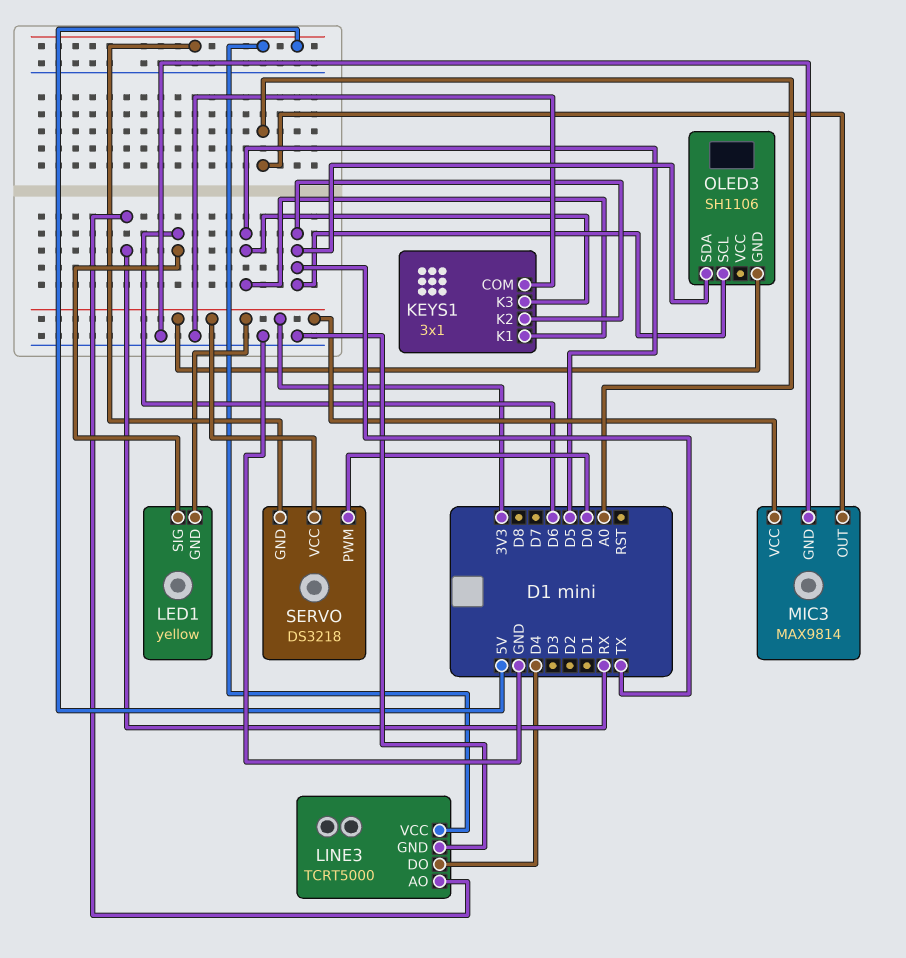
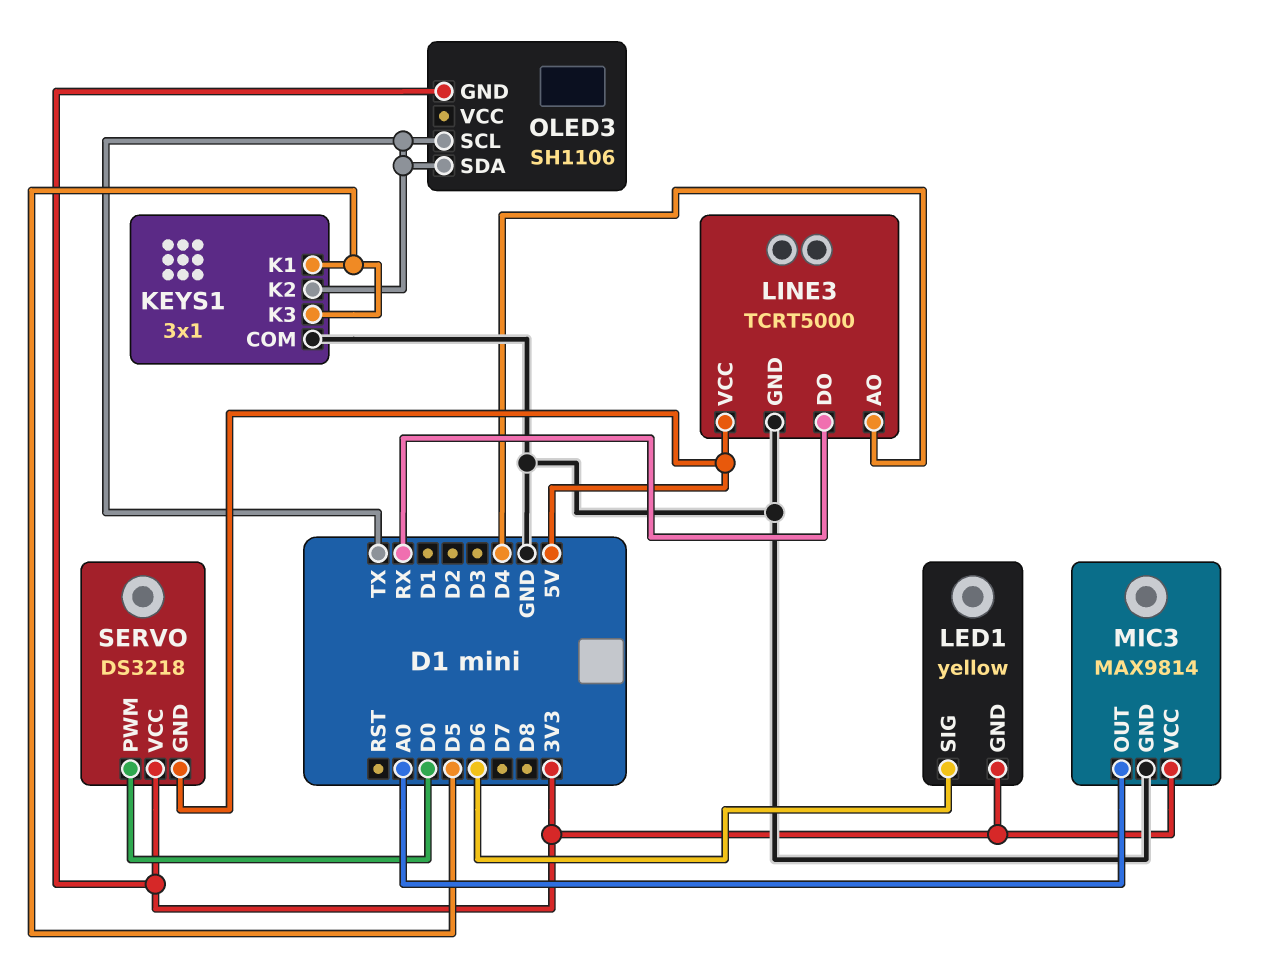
LINE3 pin AO: RX -> D4
LINE3 pin DO: D4 -> RX

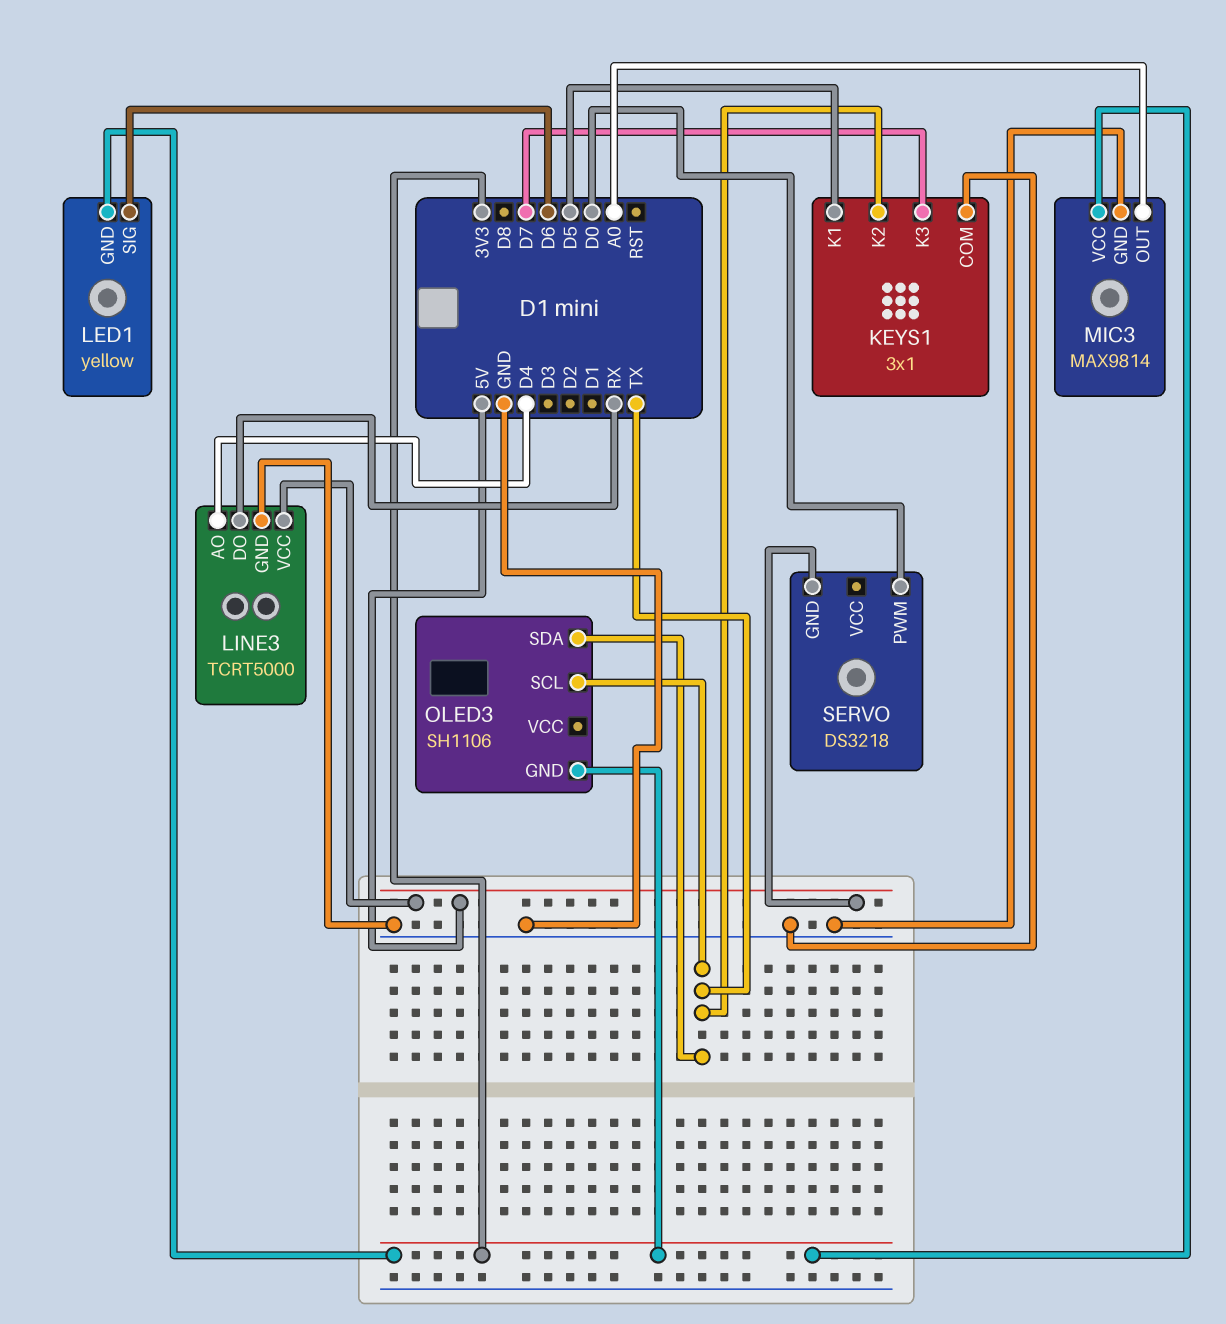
KEYS1 pin K3: D5 -> D7
SERVO pin VCC: 3V3 -> none

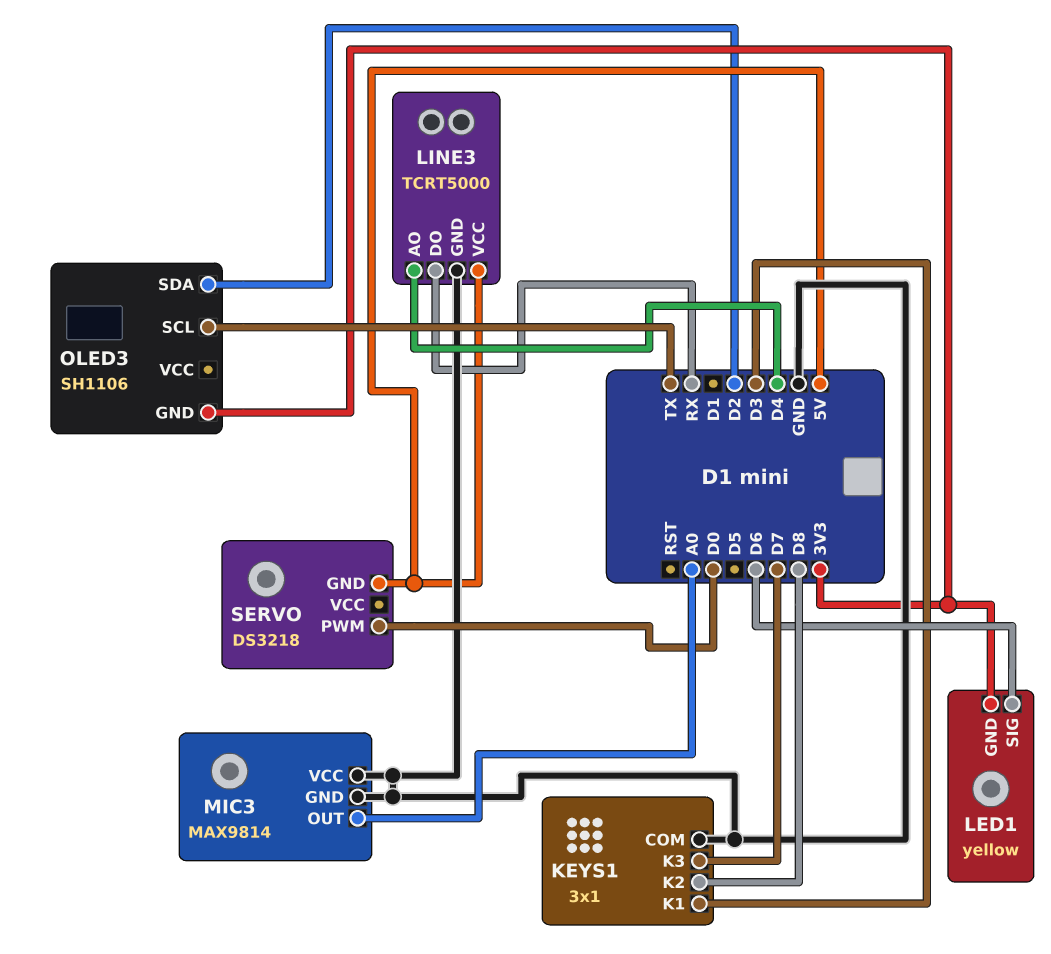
KEYS1 pin K1: D5 -> D3
KEYS1 pin K2: TX -> D8
MIC3 pin VCC: 3V3 -> GND
OLED3 pin SDA: TX -> D2

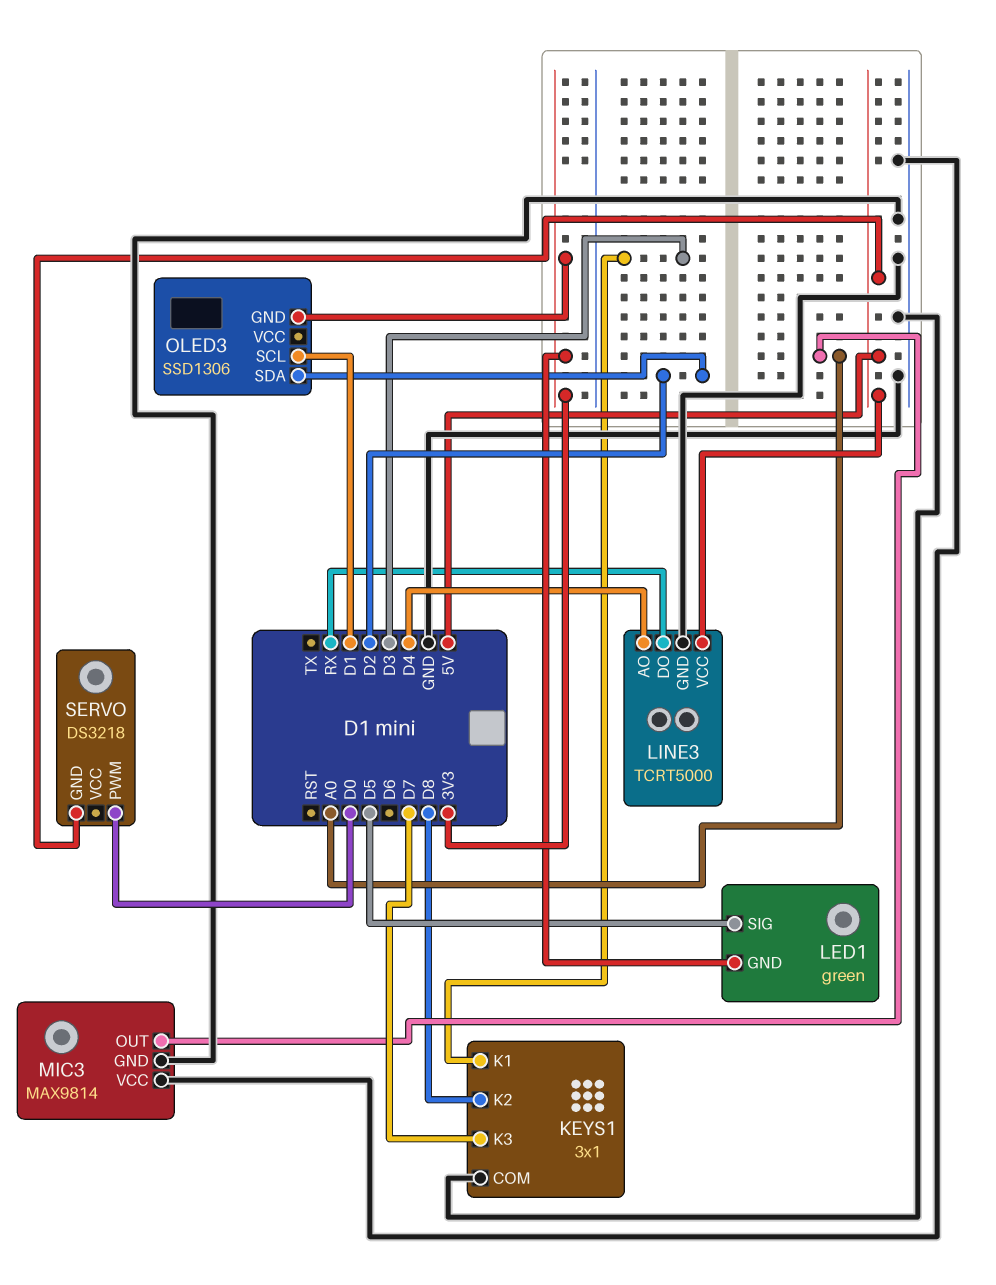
LED1: yellow -> green
LED1 pin SIG: D6 -> D5
OLED3: SH1106 -> SSD1306
OLED3 pin SCL: TX -> D1

